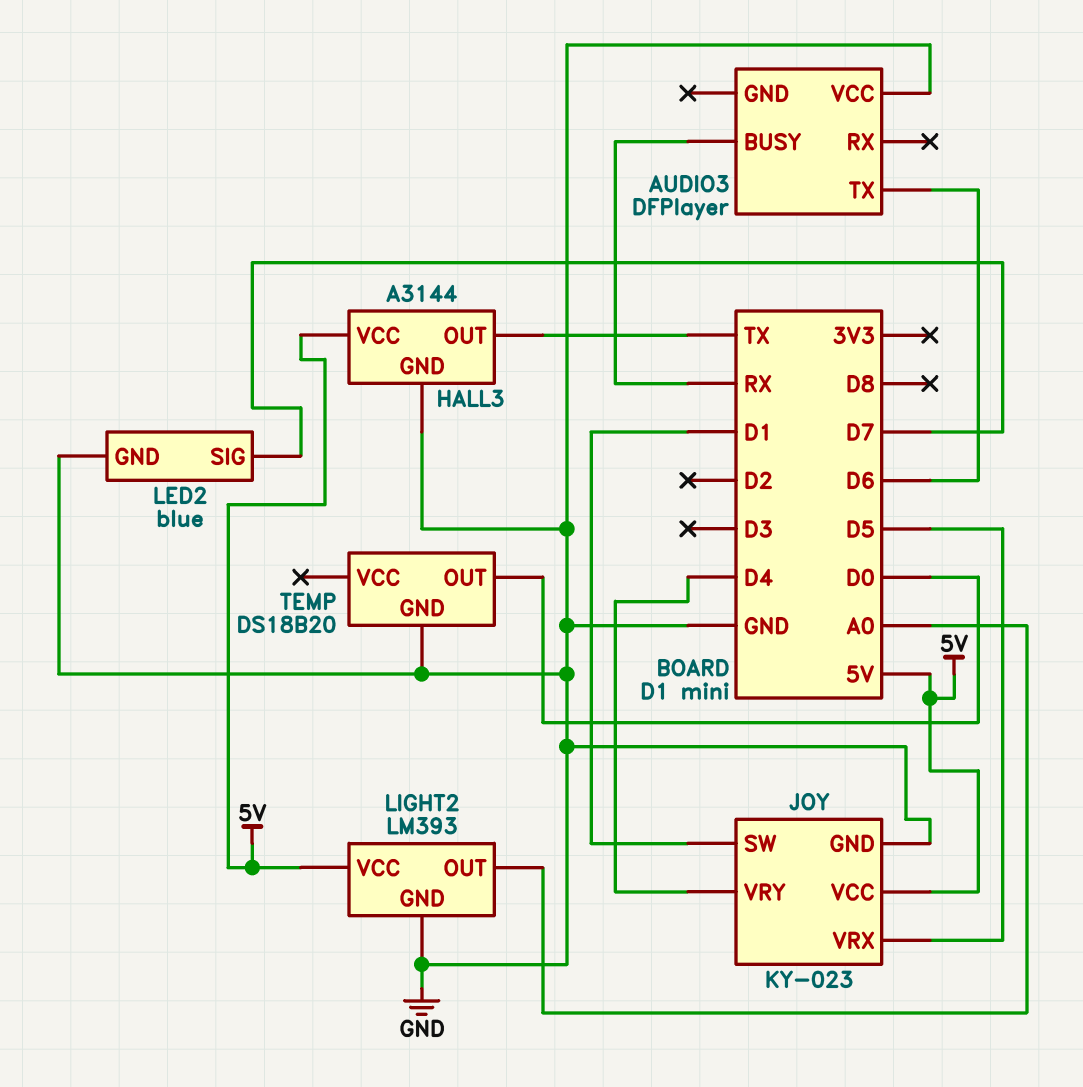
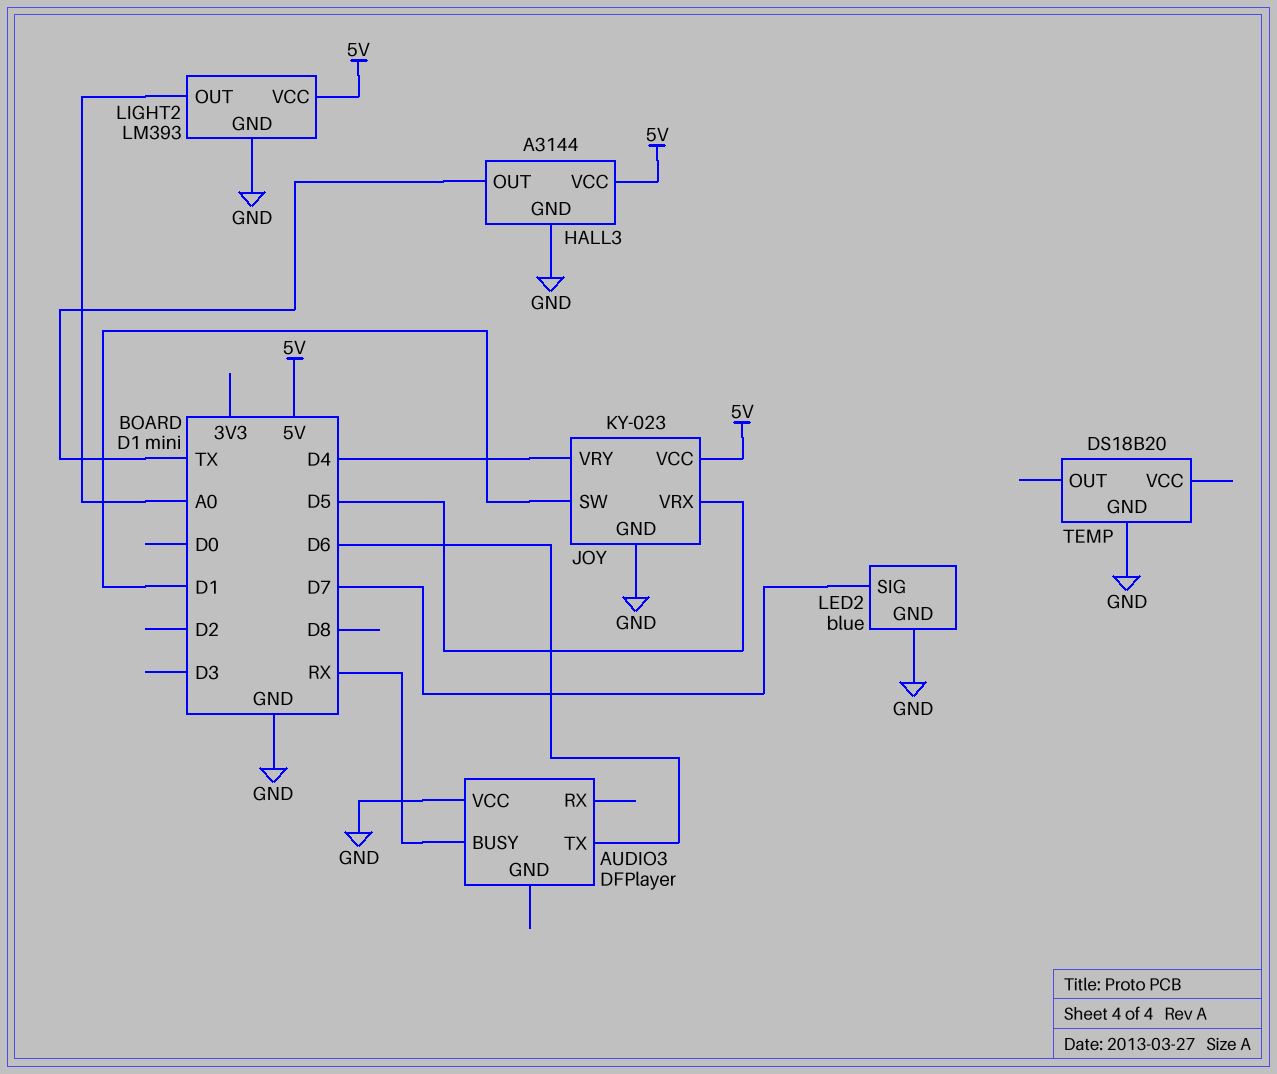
TEMP pin OUT: D0 -> none

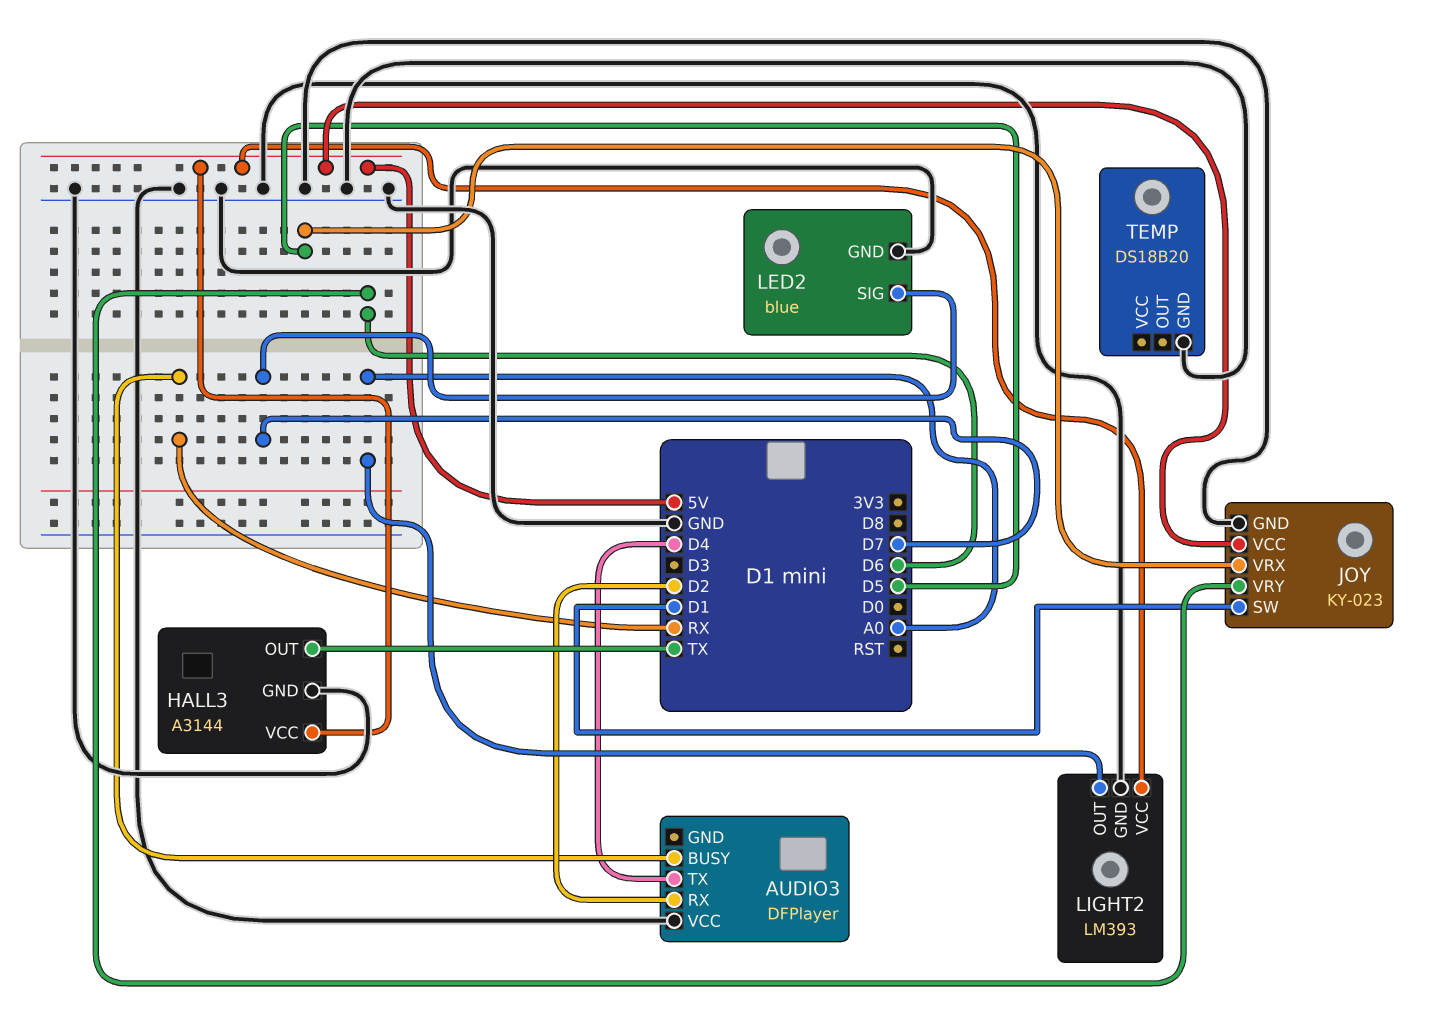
AUDIO3 pin RX: none -> D2
AUDIO3 pin TX: D6 -> D4
JOY pin VRY: D4 -> D6

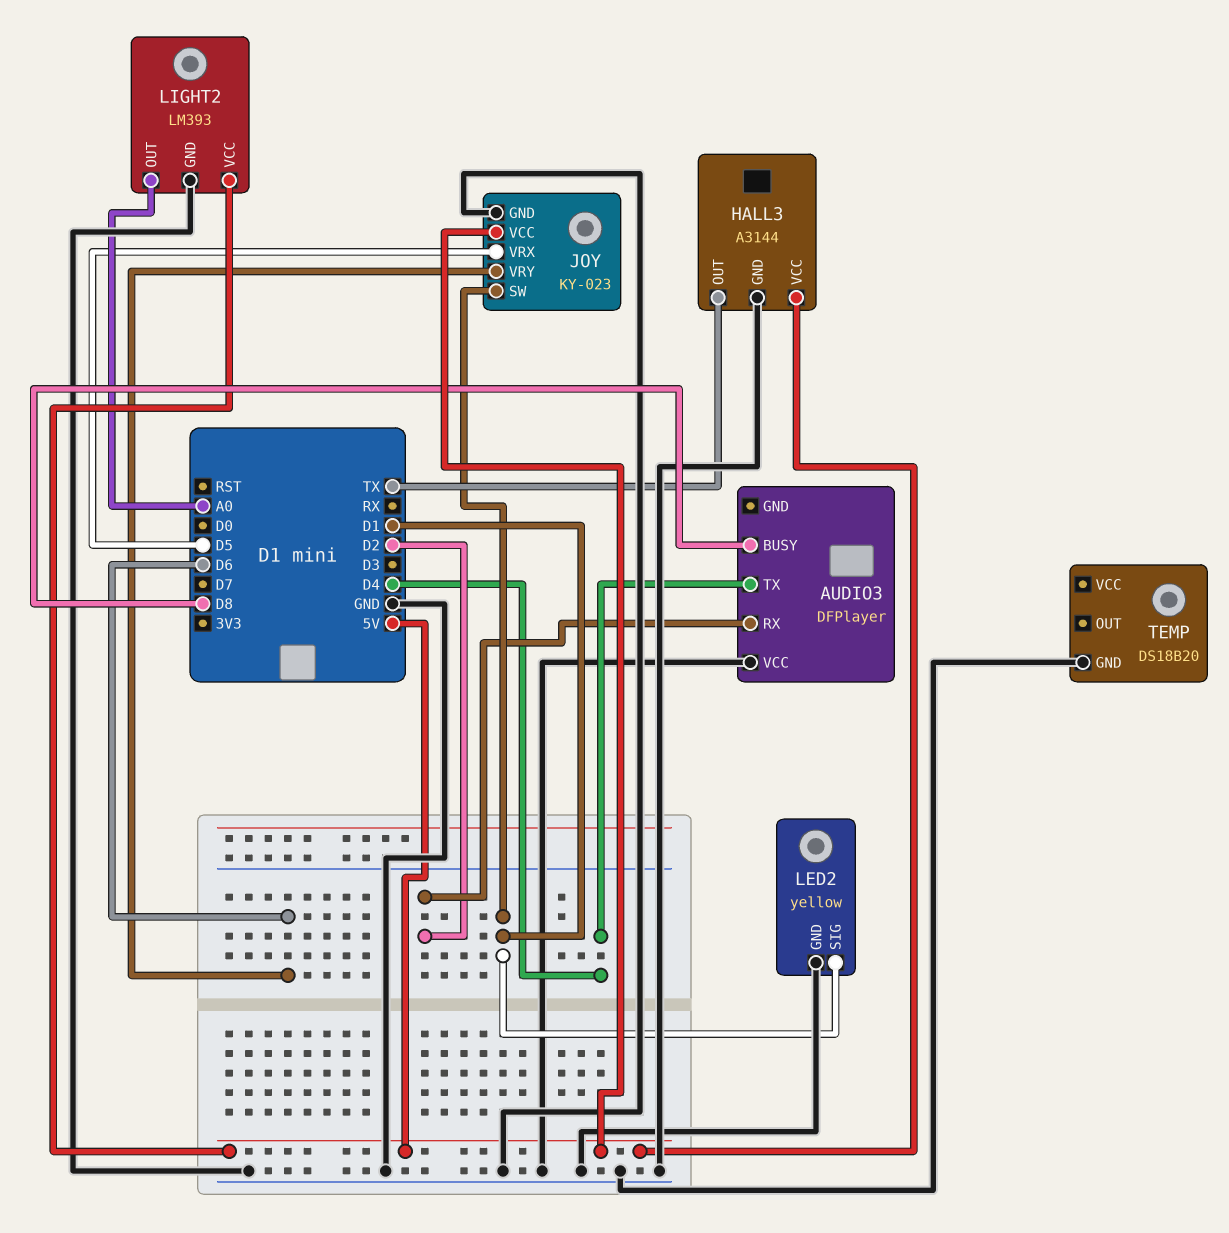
AUDIO3 pin BUSY: RX -> D8
LED2: blue -> yellow
LED2 pin SIG: D7 -> D1

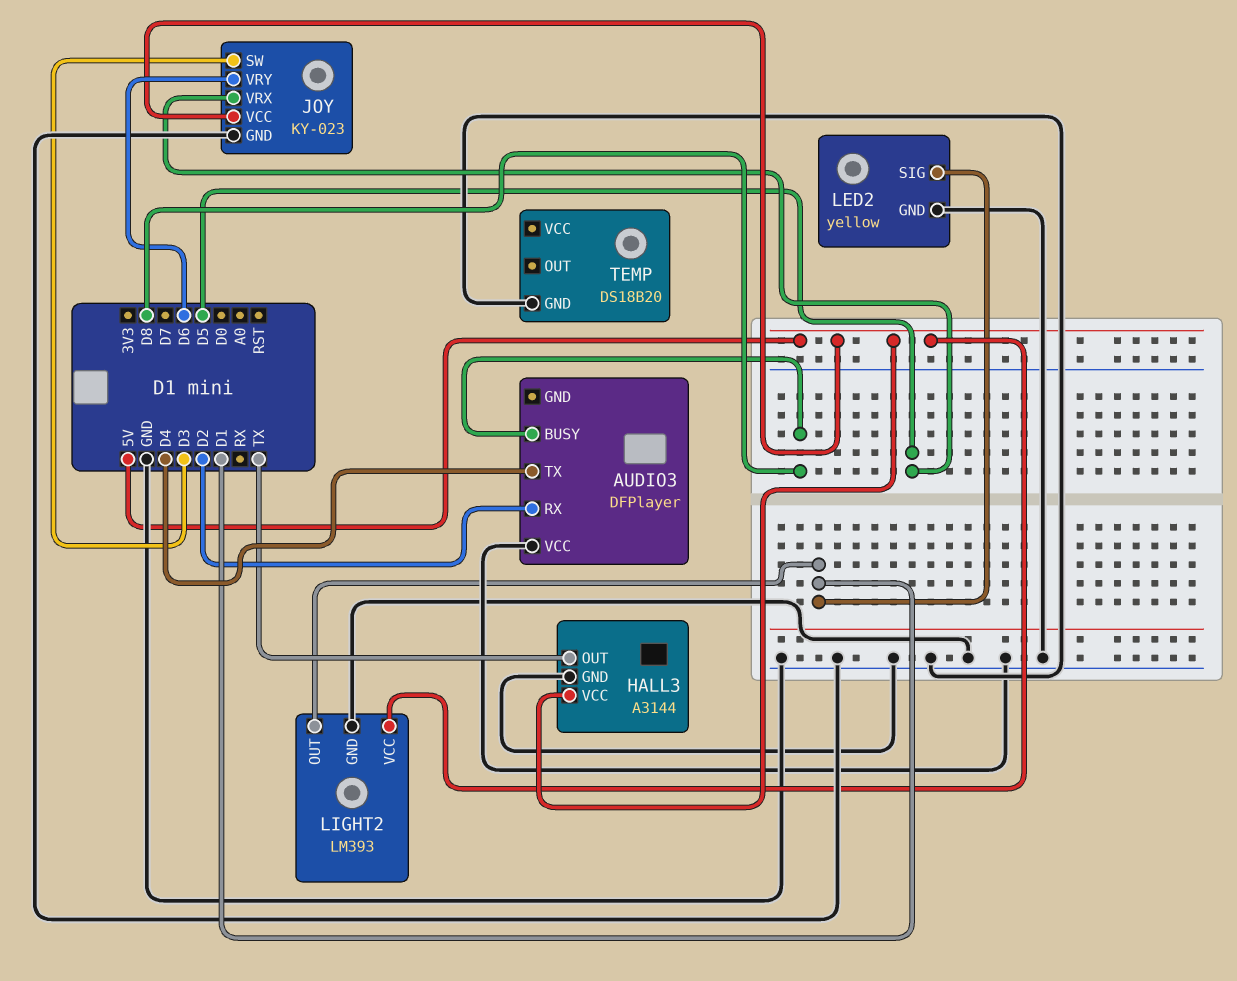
JOY pin SW: D1 -> D3
LIGHT2 pin OUT: A0 -> D1

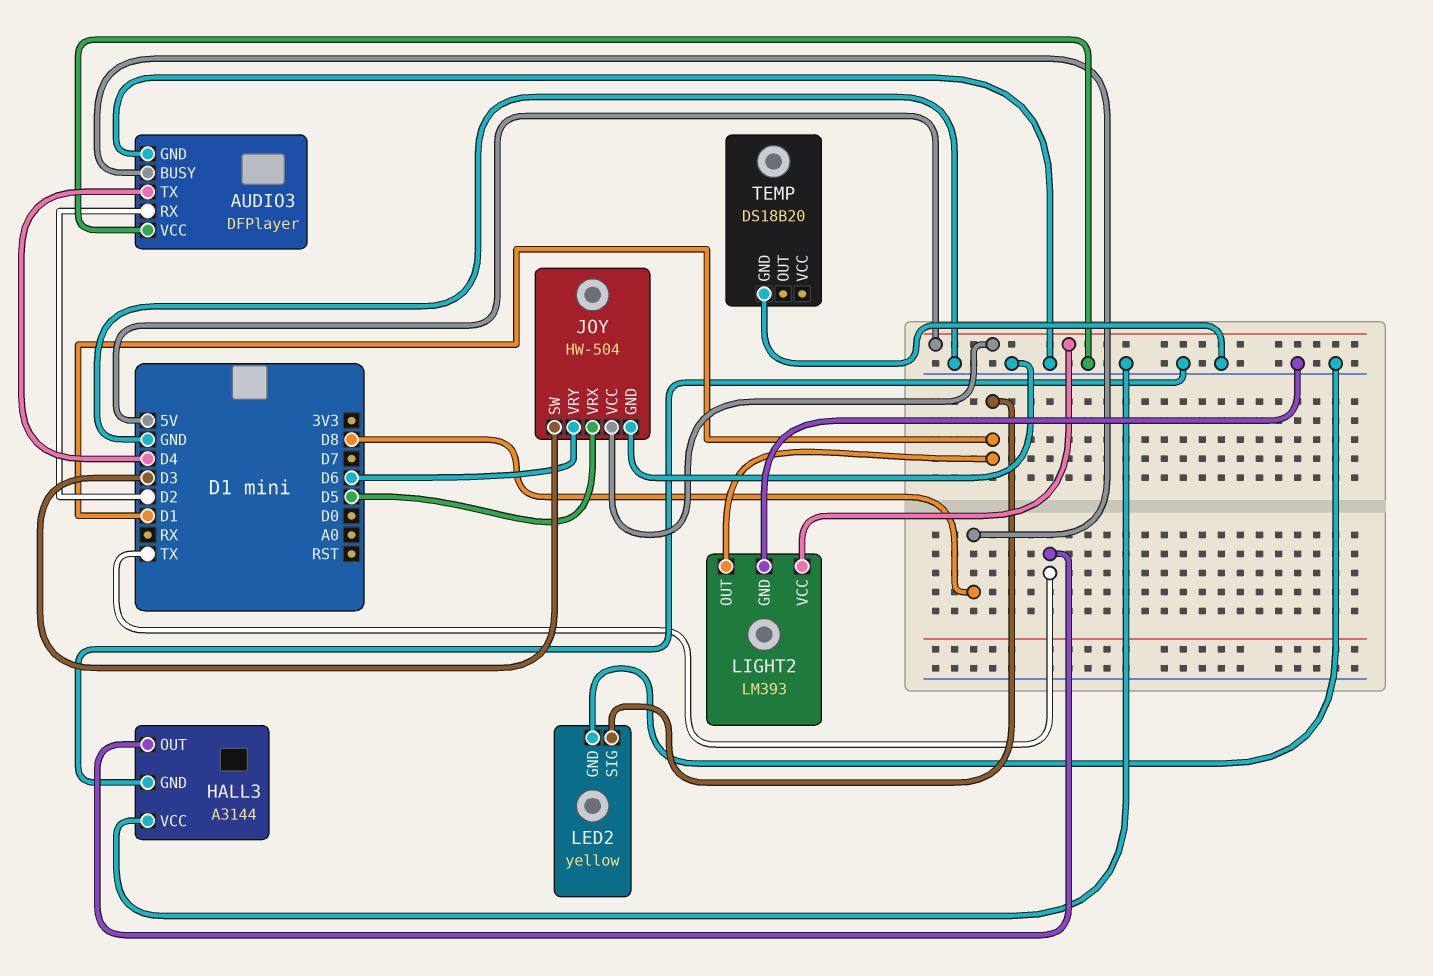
AUDIO3 pin GND: none -> GND
HALL3 pin VCC: 5V -> GND
JOY: KY-023 -> HW-504

